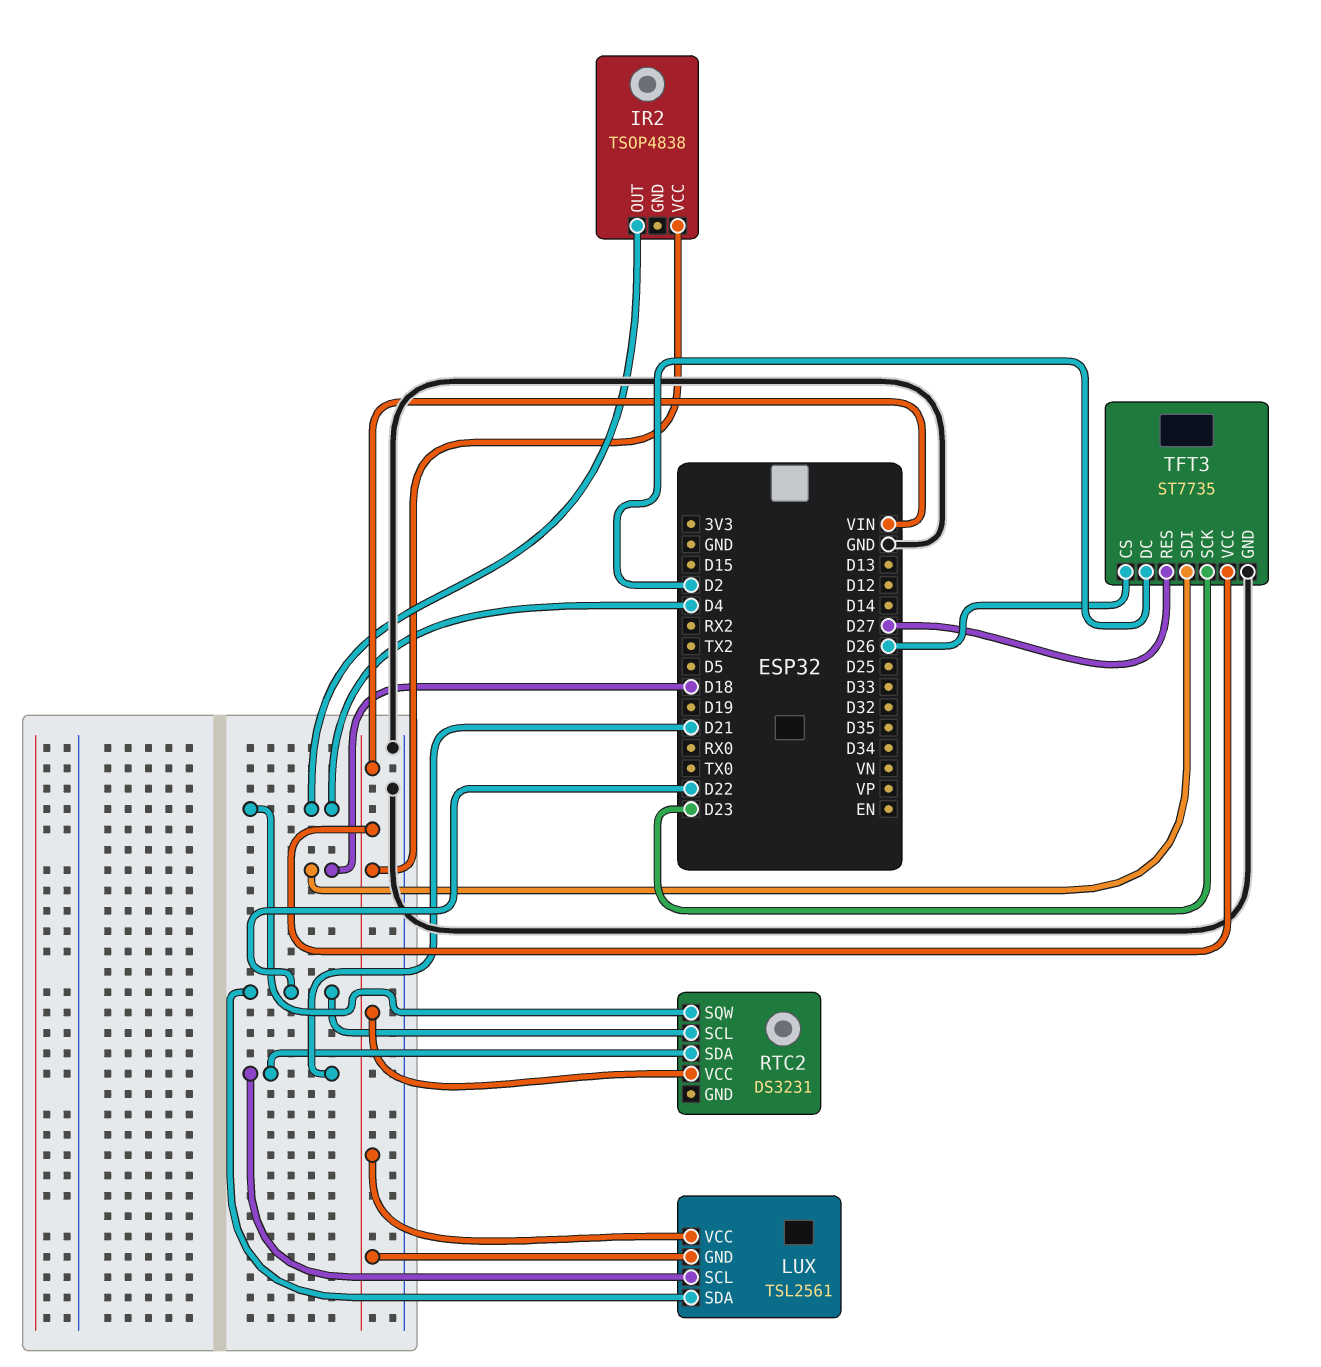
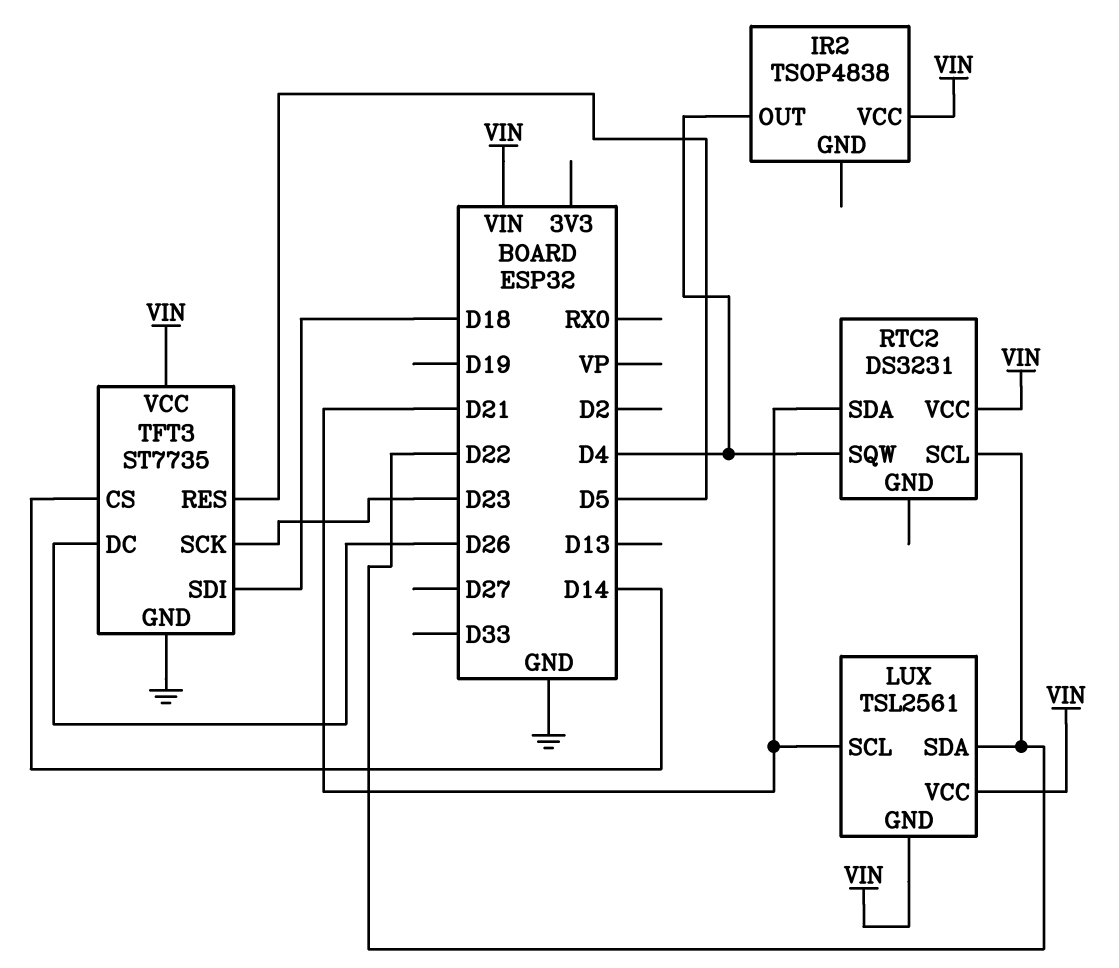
TFT3 pin CS: D26 -> D14
TFT3 pin DC: D2 -> D26
TFT3 pin RES: D27 -> D5

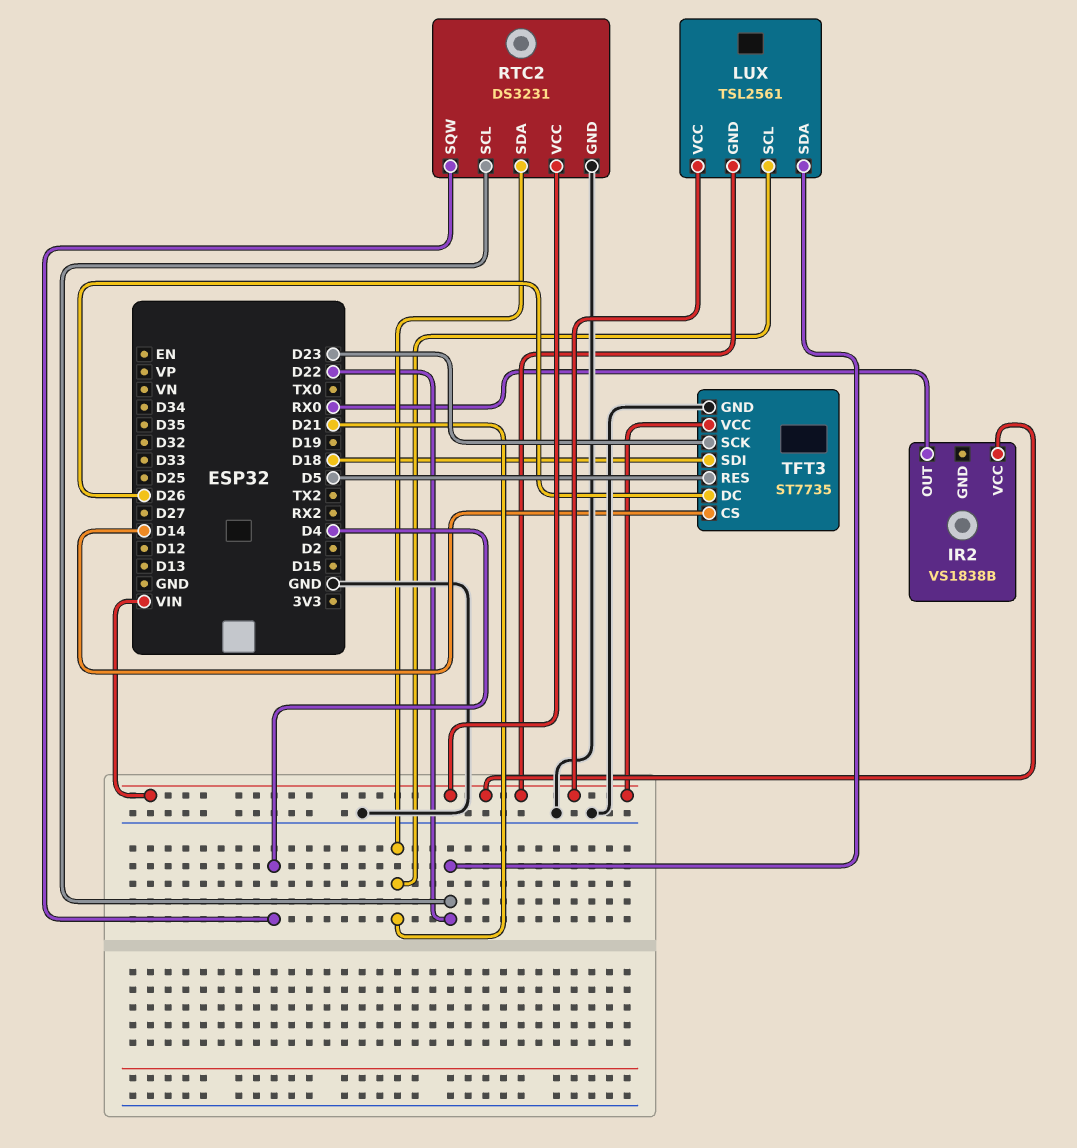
IR2: TSOP4838 -> VS1838B
IR2 pin OUT: D4 -> RX0
RTC2 pin GND: none -> GND

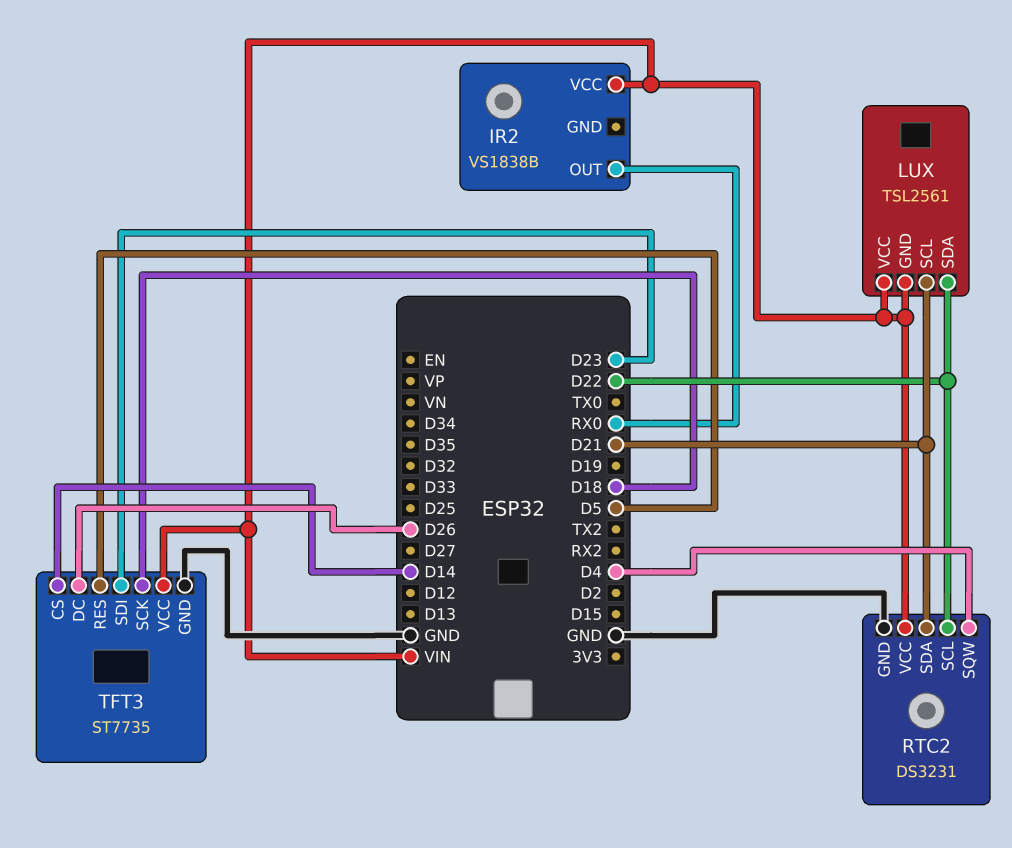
TFT3 pin SCK: D23 -> D18
TFT3 pin SDI: D18 -> D23

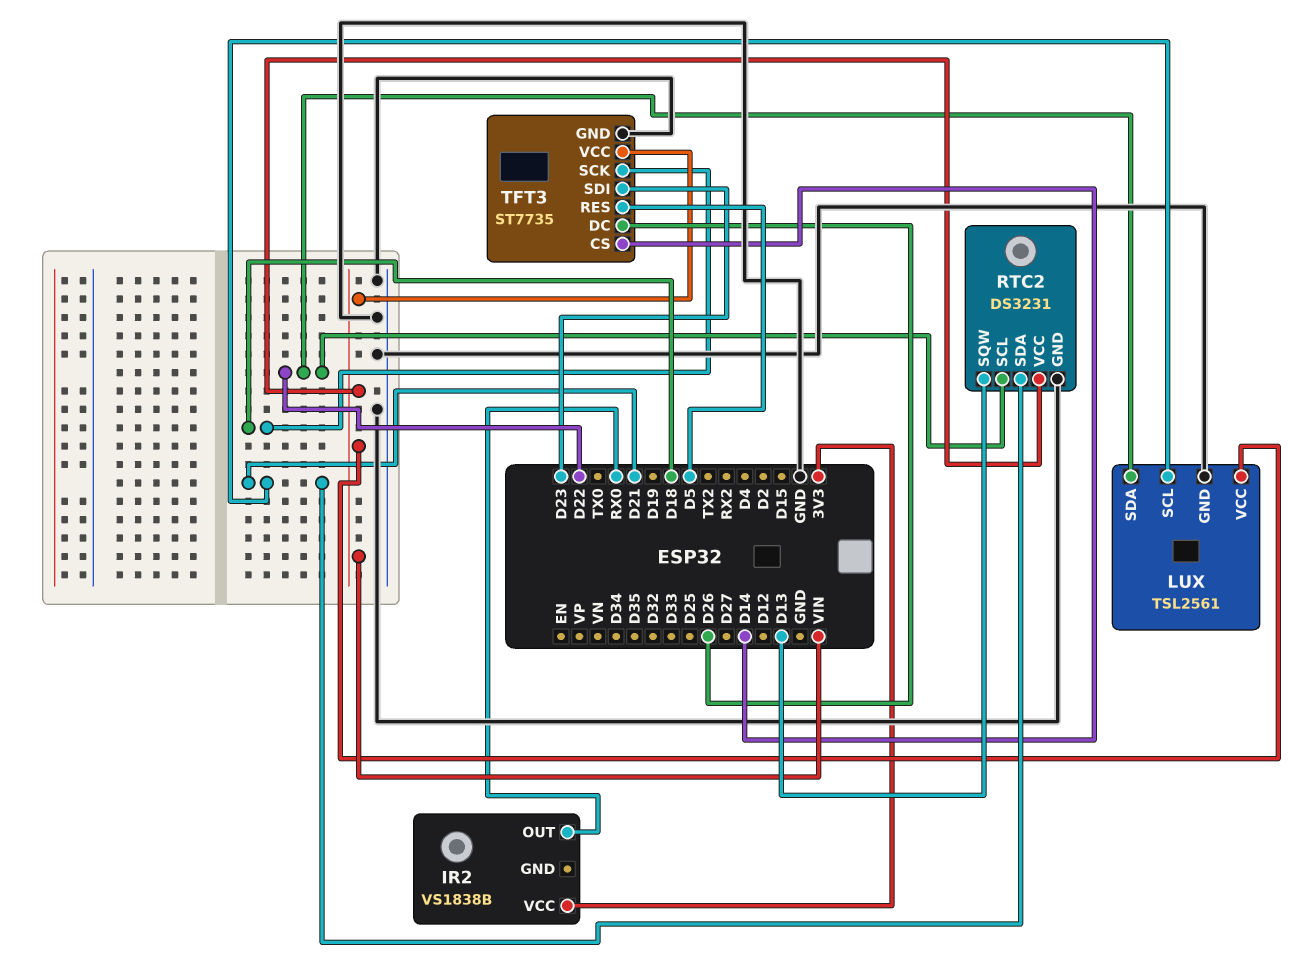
IR2 pin VCC: VIN -> 3V3
LUX pin GND: VIN -> GND
RTC2 pin SQW: D4 -> D13

